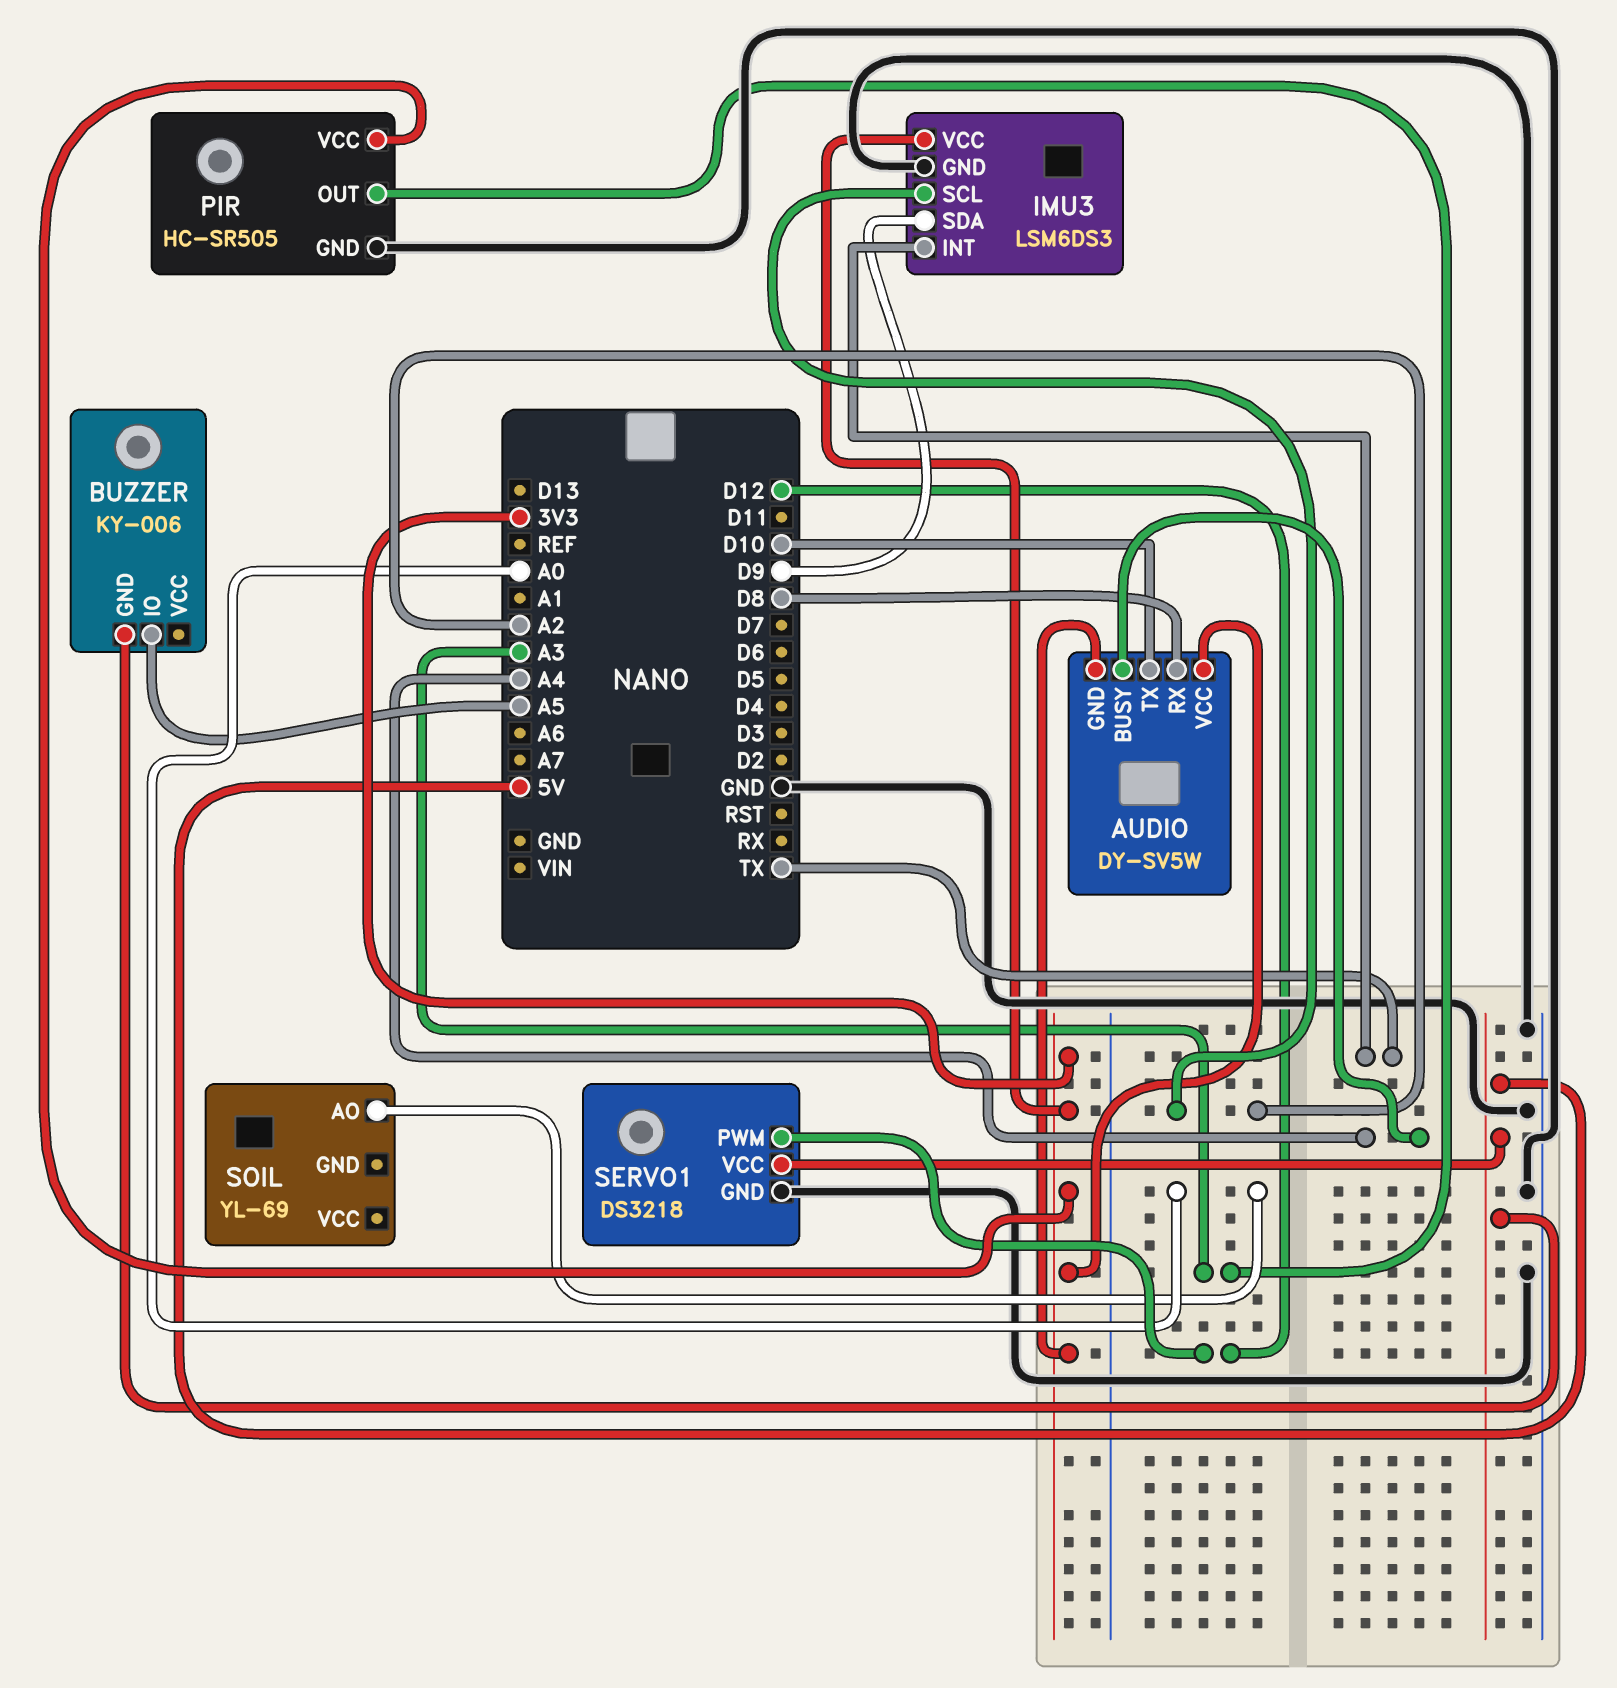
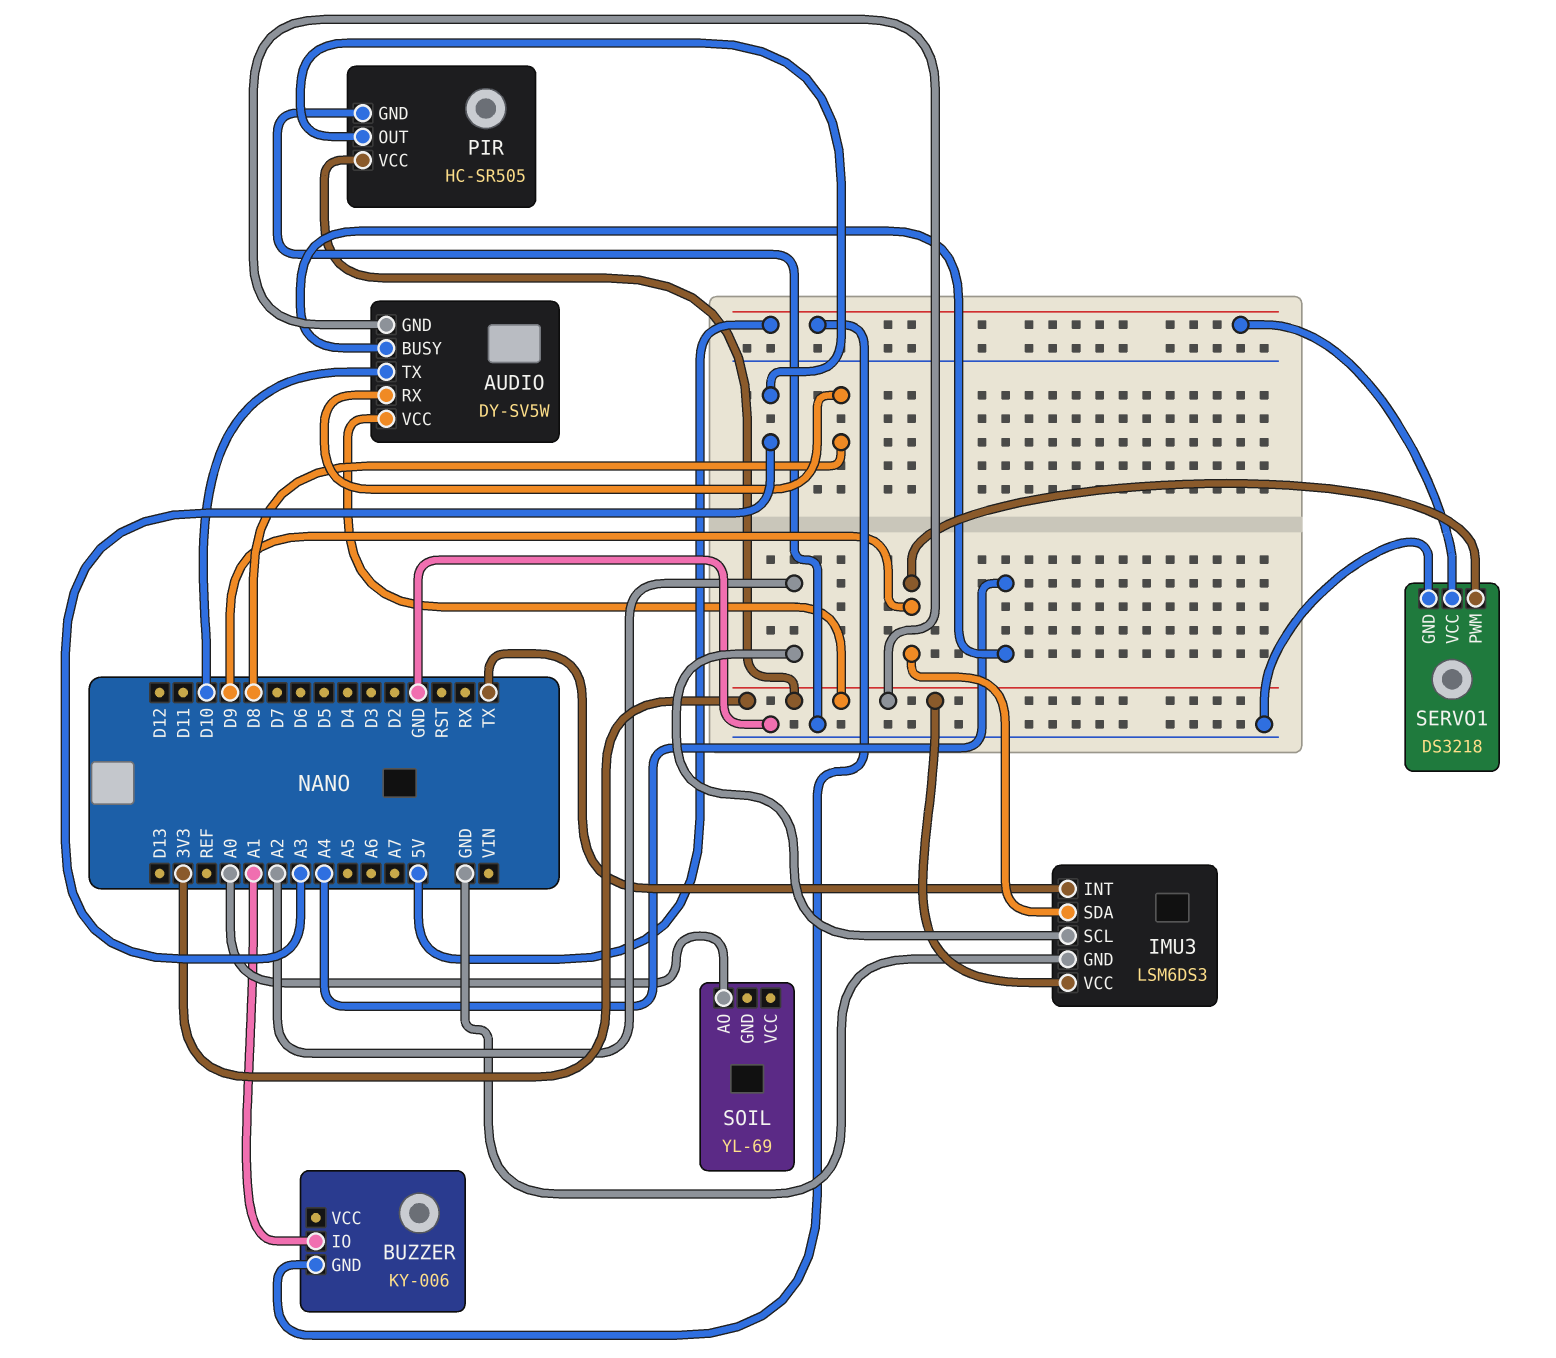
BUZZER pin IO: A5 -> A1
SERVO1 pin PWM: D12 -> D9

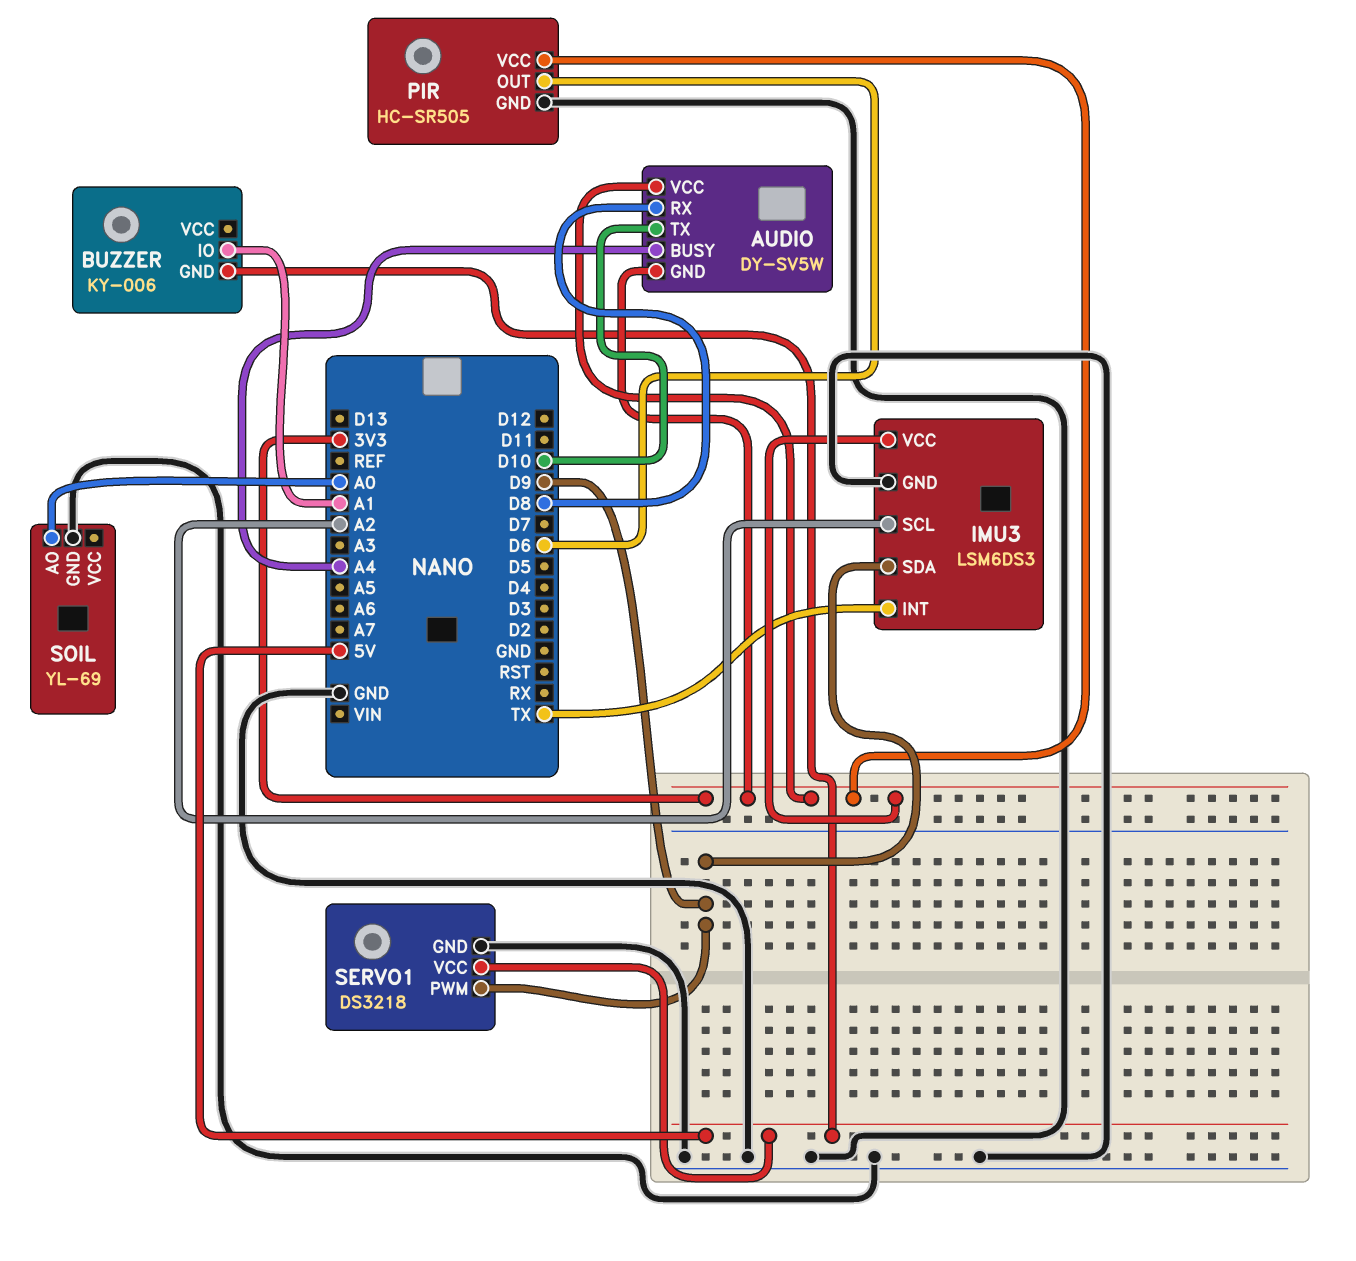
PIR pin OUT: A3 -> D6
SOIL pin GND: none -> GND

